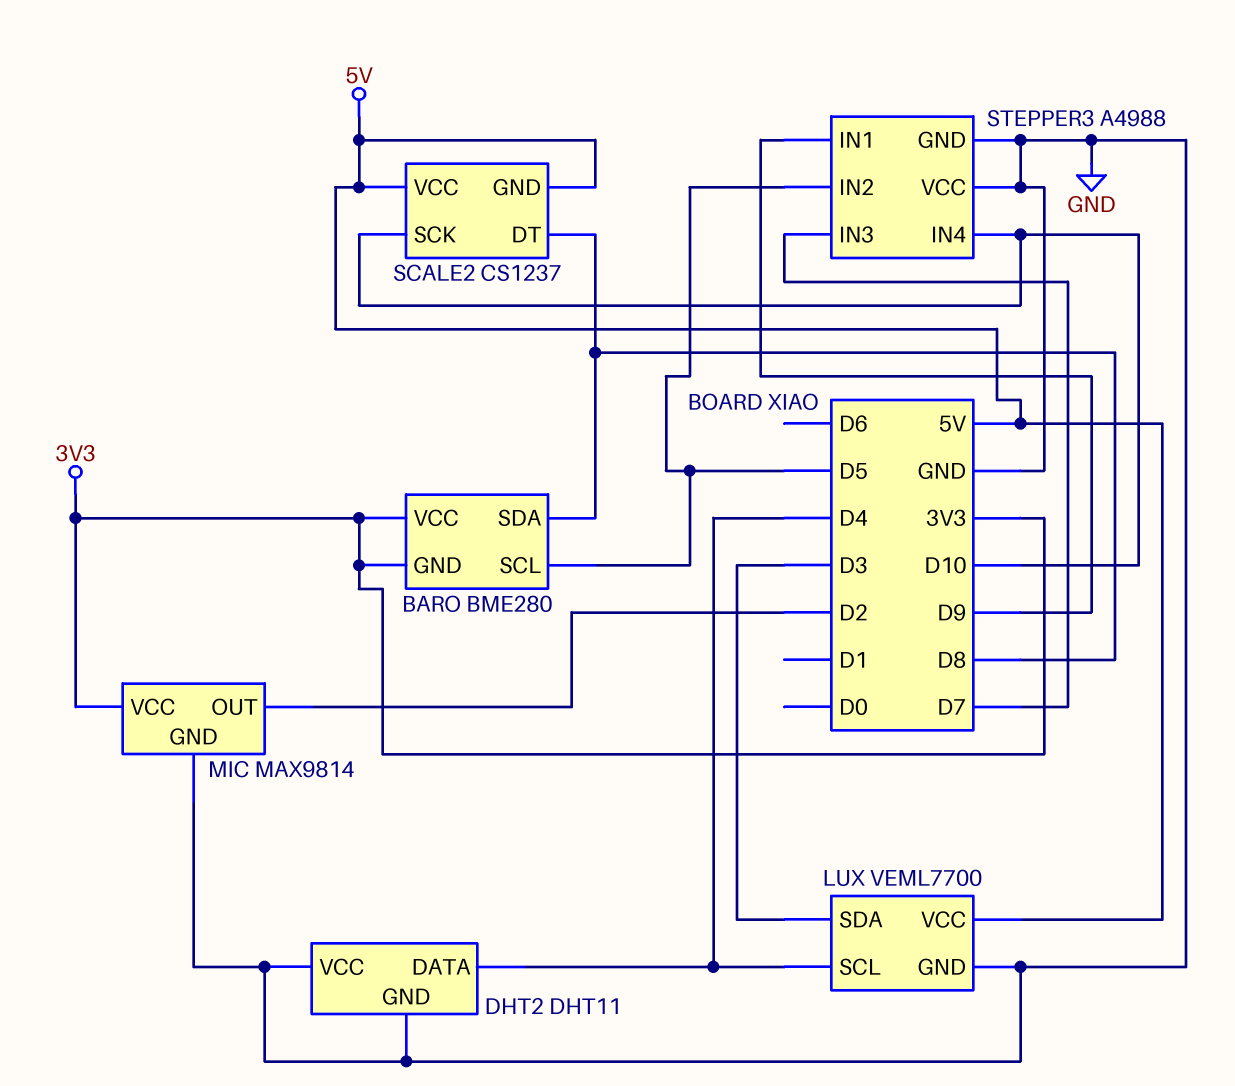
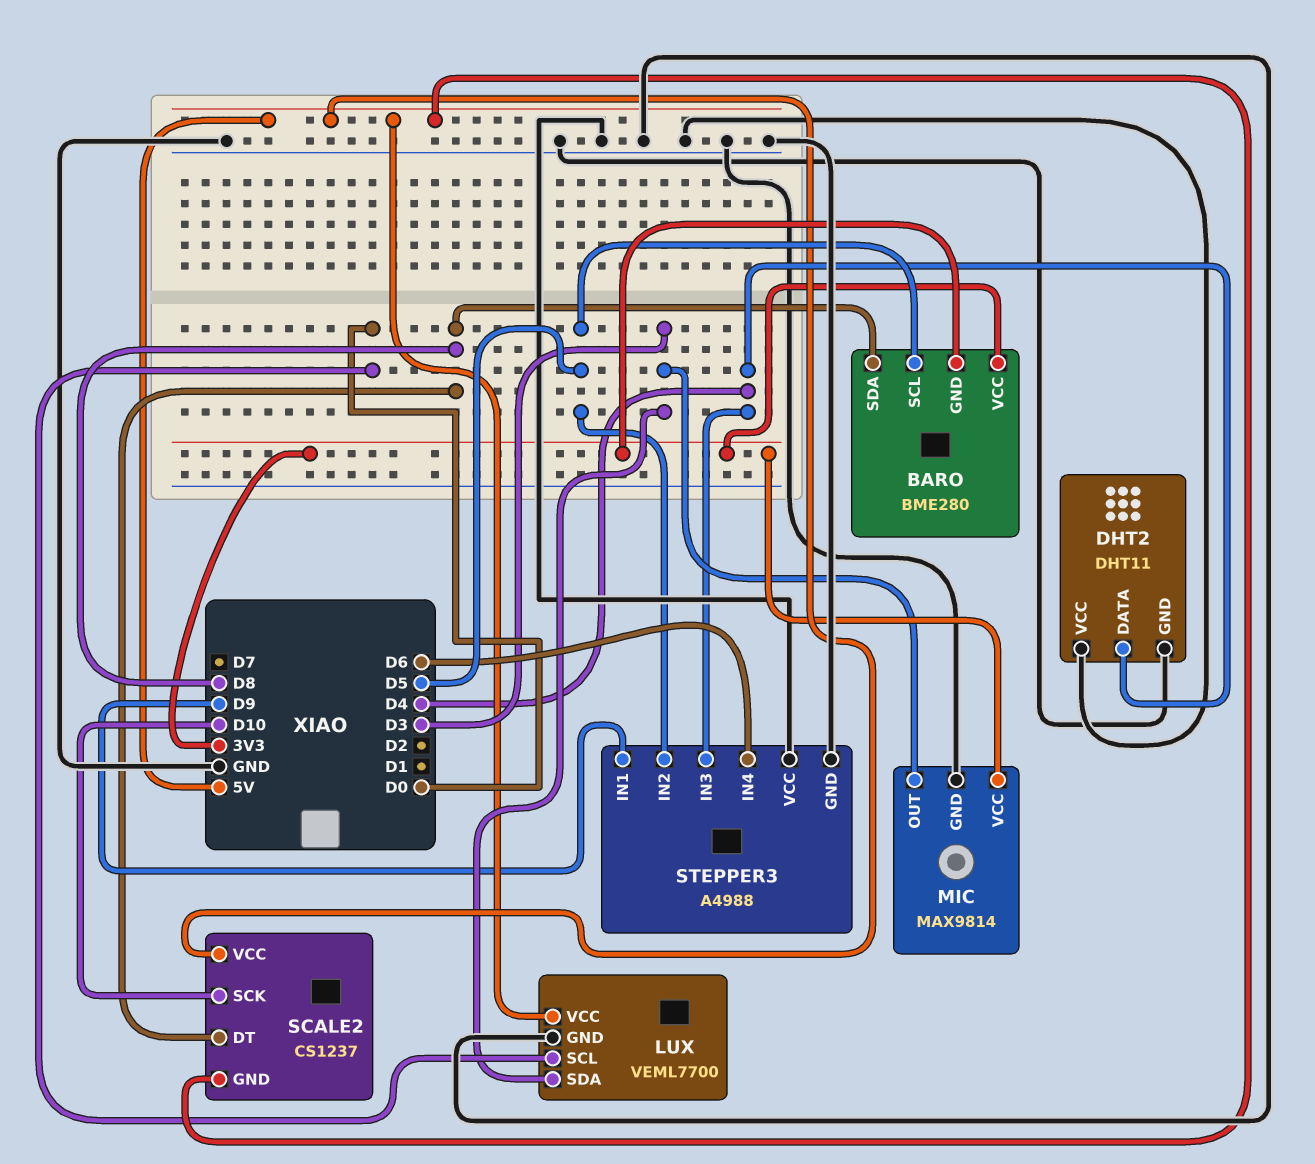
LUX pin SCL: D4 -> D0
MIC pin OUT: D2 -> D3
STEPPER3 pin IN3: D7 -> D4
STEPPER3 pin IN4: D10 -> D6

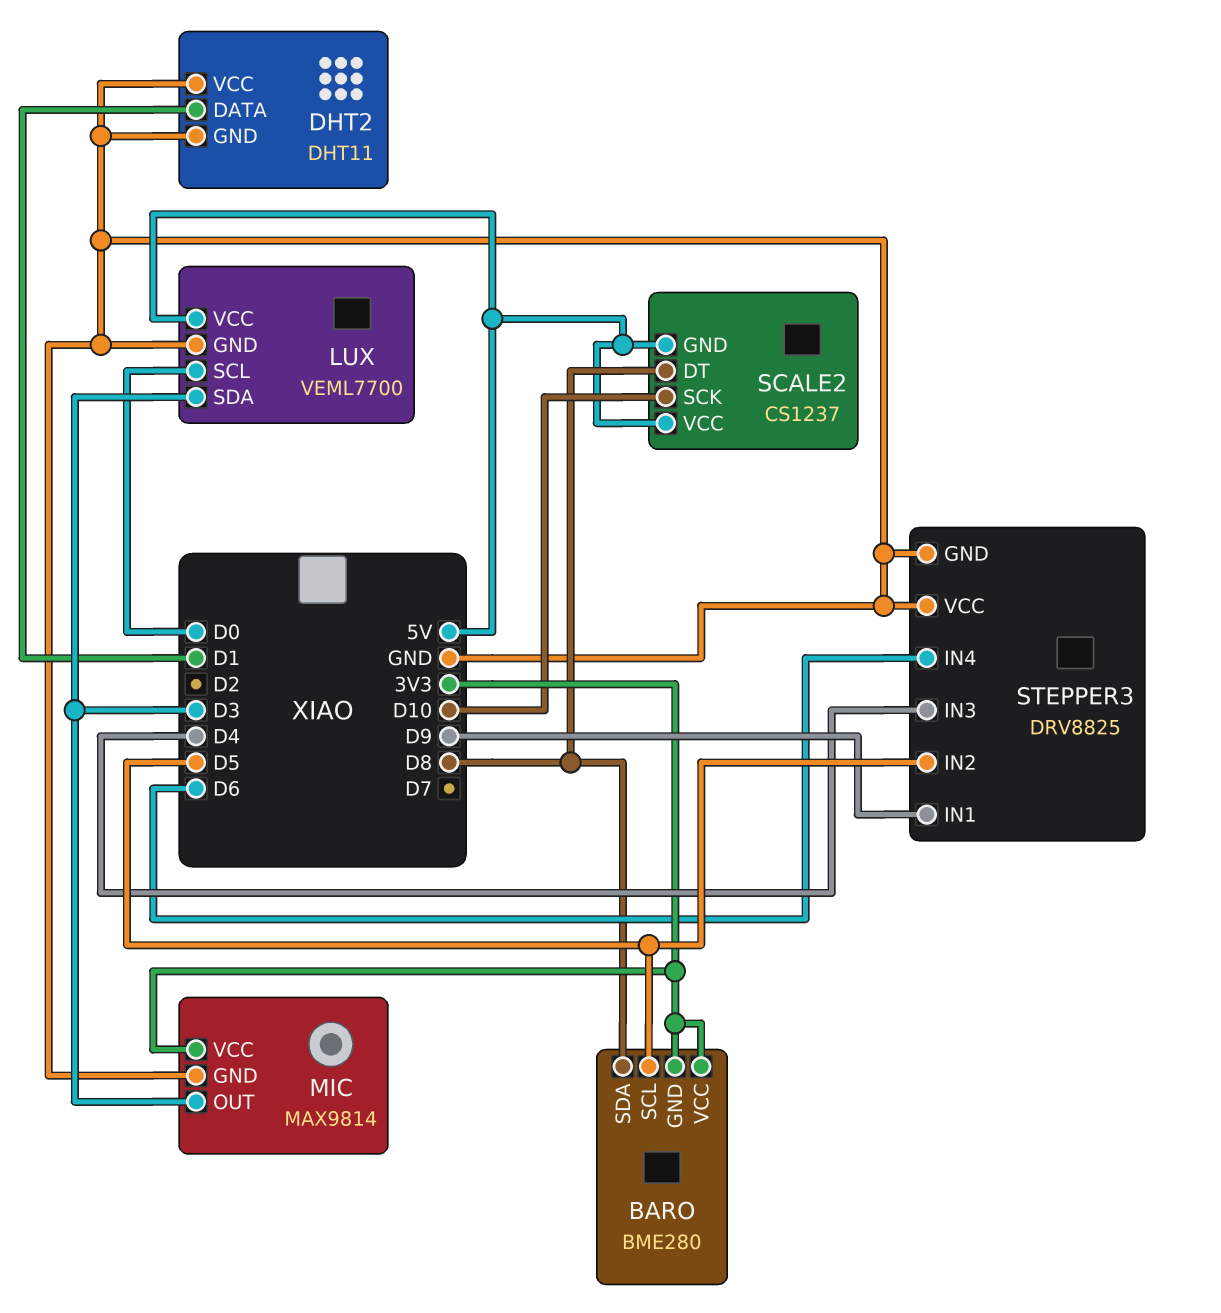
DHT2 pin DATA: D4 -> D1
STEPPER3: A4988 -> DRV8825

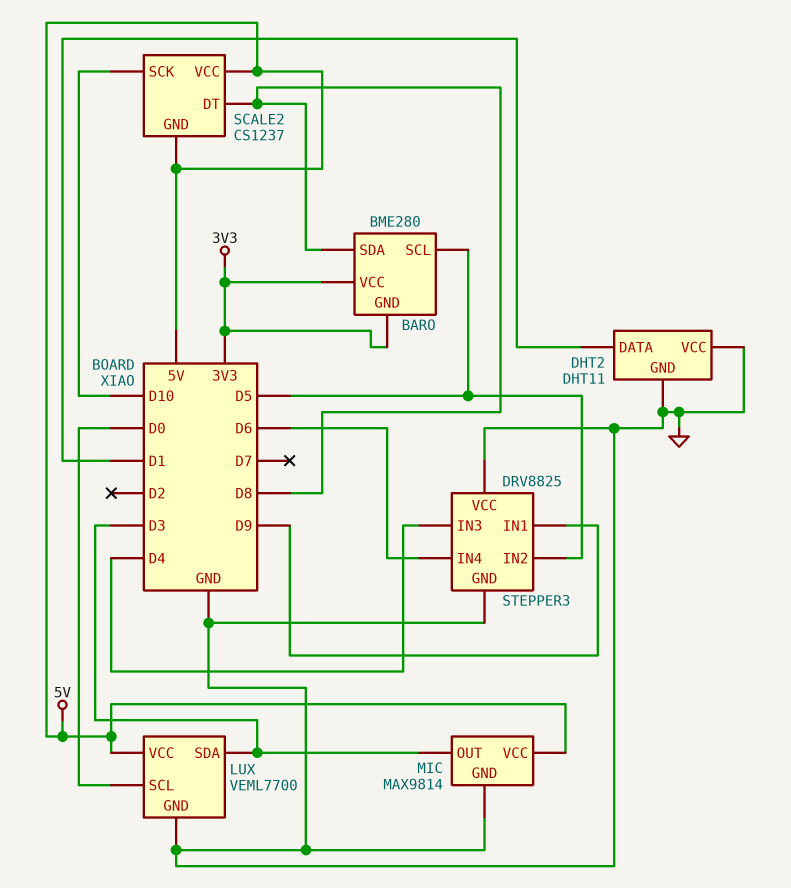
MIC pin VCC: 3V3 -> 5V

